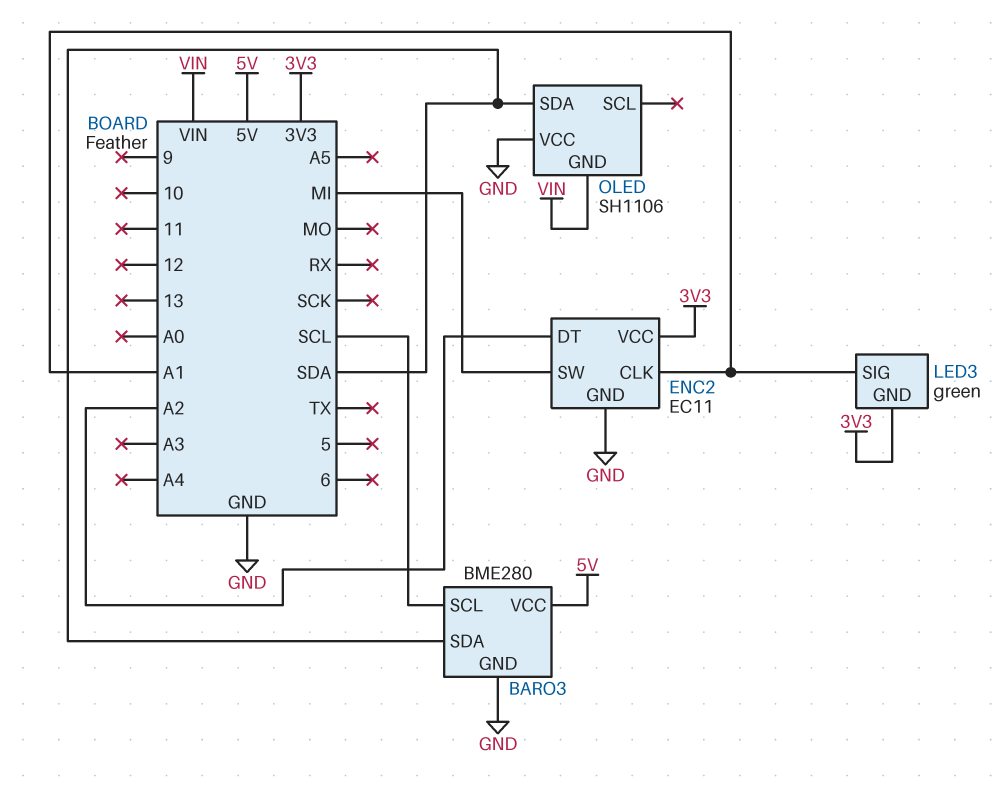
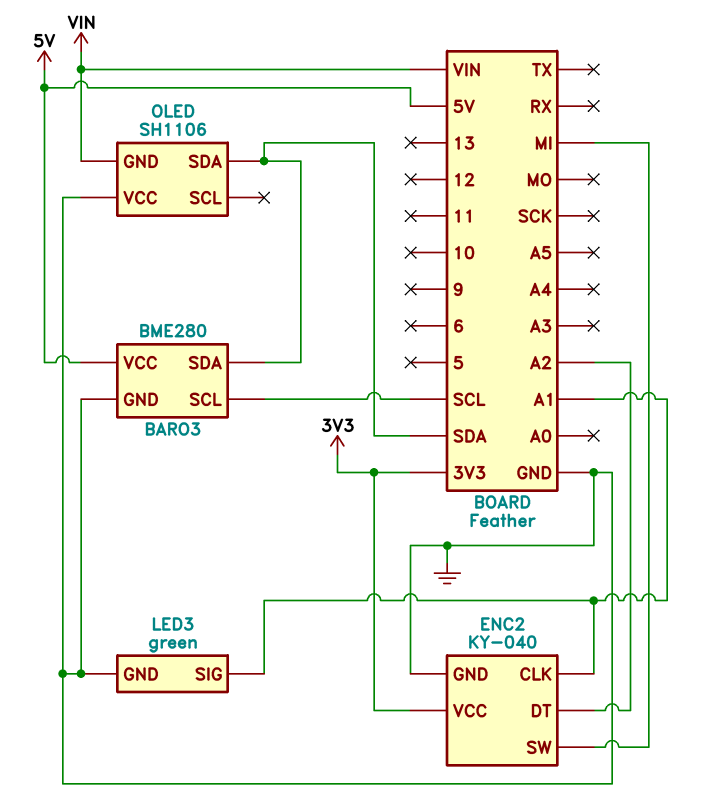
ENC2: EC11 -> KY-040
LED3 pin GND: 3V3 -> GND

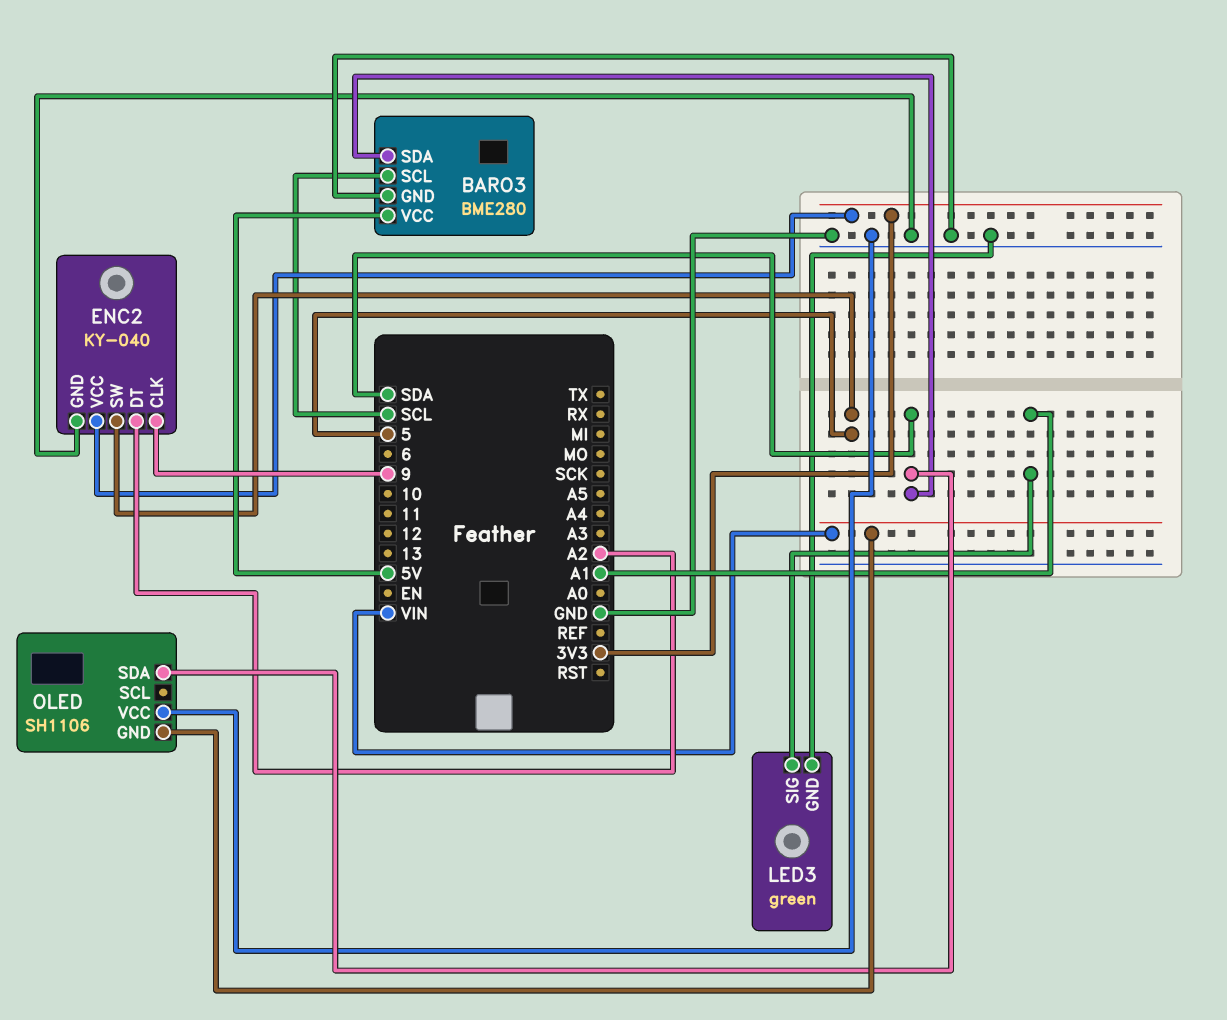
ENC2 pin CLK: A1 -> 9
ENC2 pin SW: MI -> 5

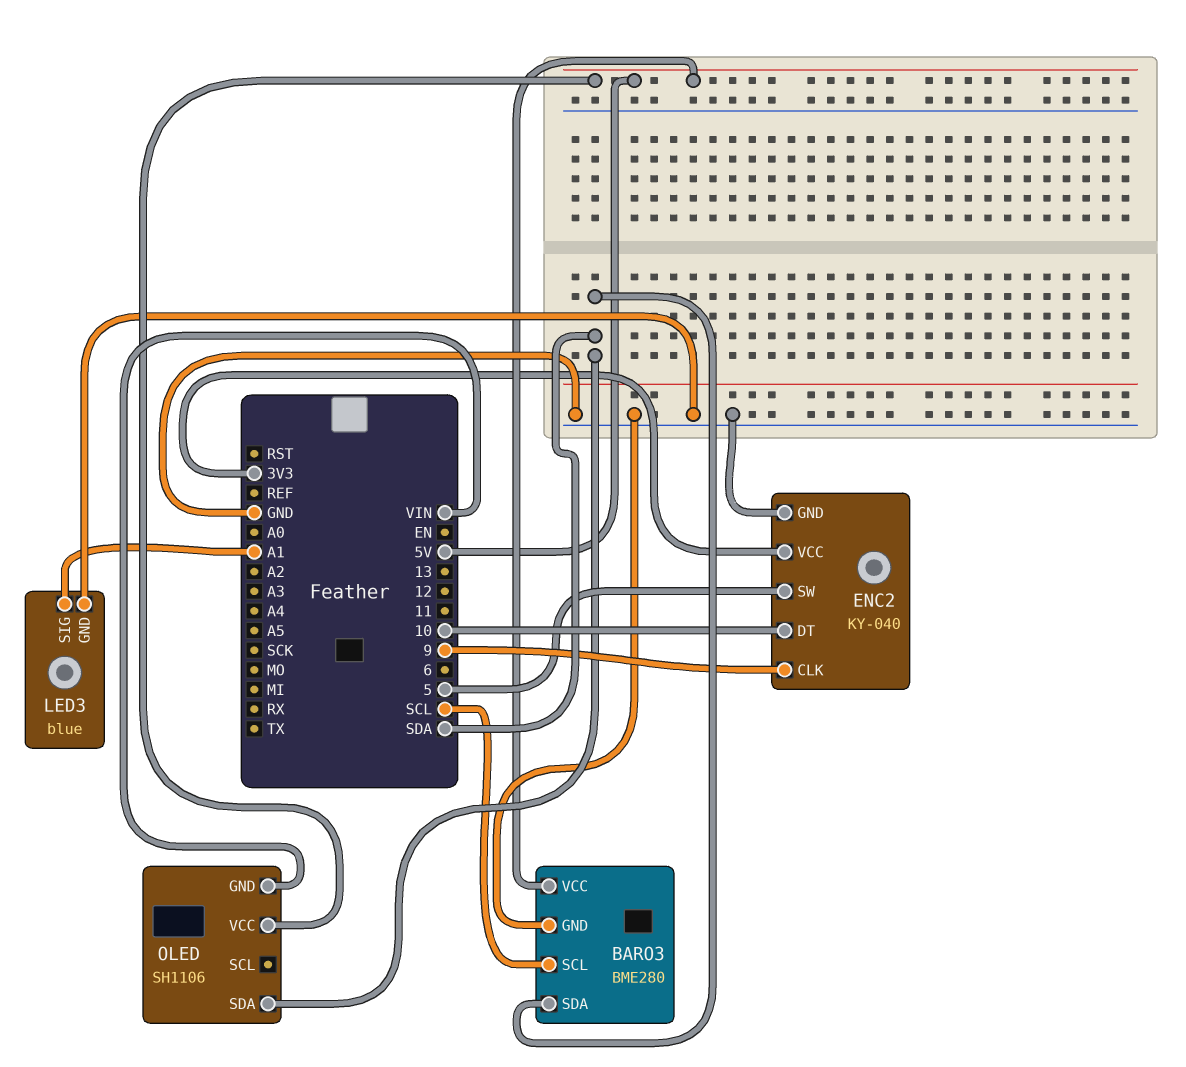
ENC2 pin DT: A2 -> 10
LED3: green -> blue
OLED pin VCC: GND -> 5V

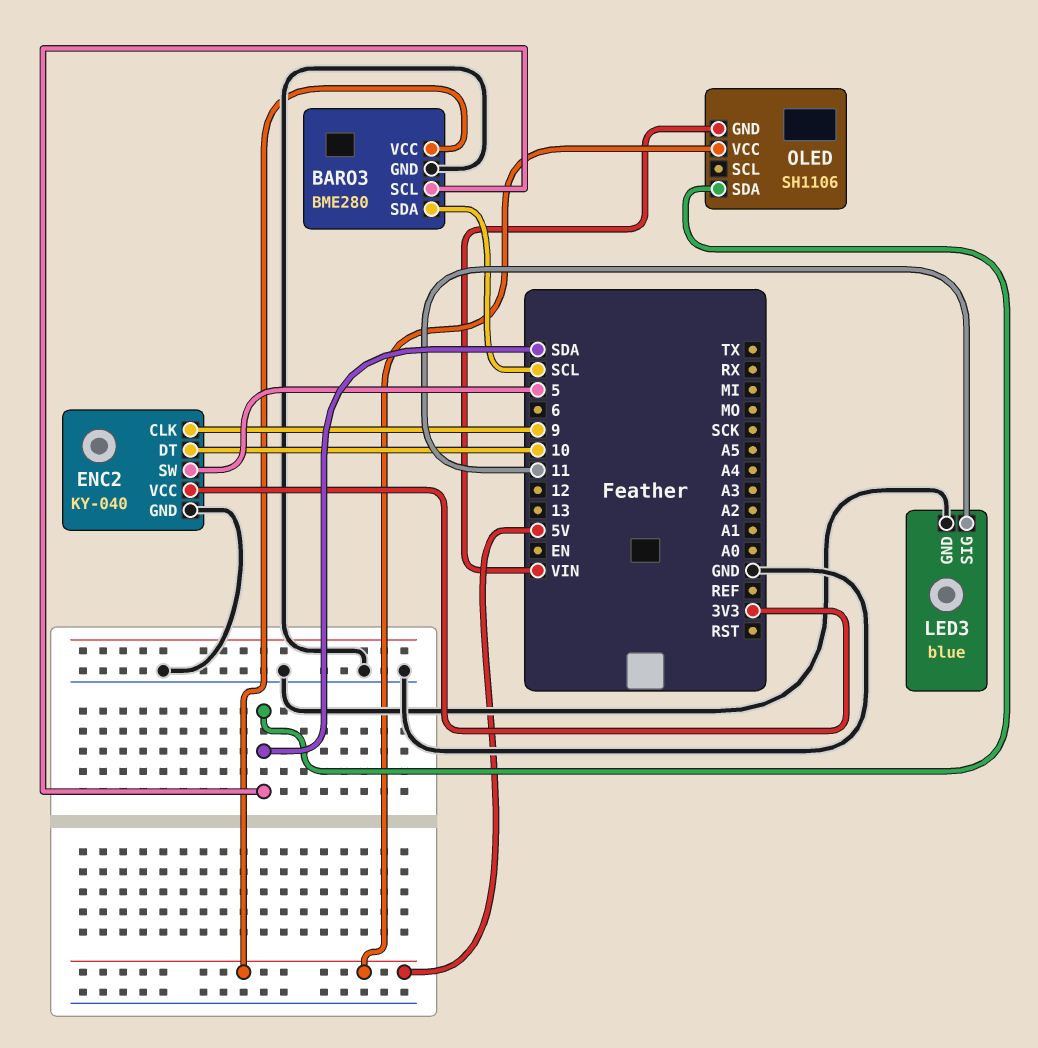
BARO3 pin SCL: SCL -> SDA
BARO3 pin SDA: SDA -> SCL
LED3 pin SIG: A1 -> 11

